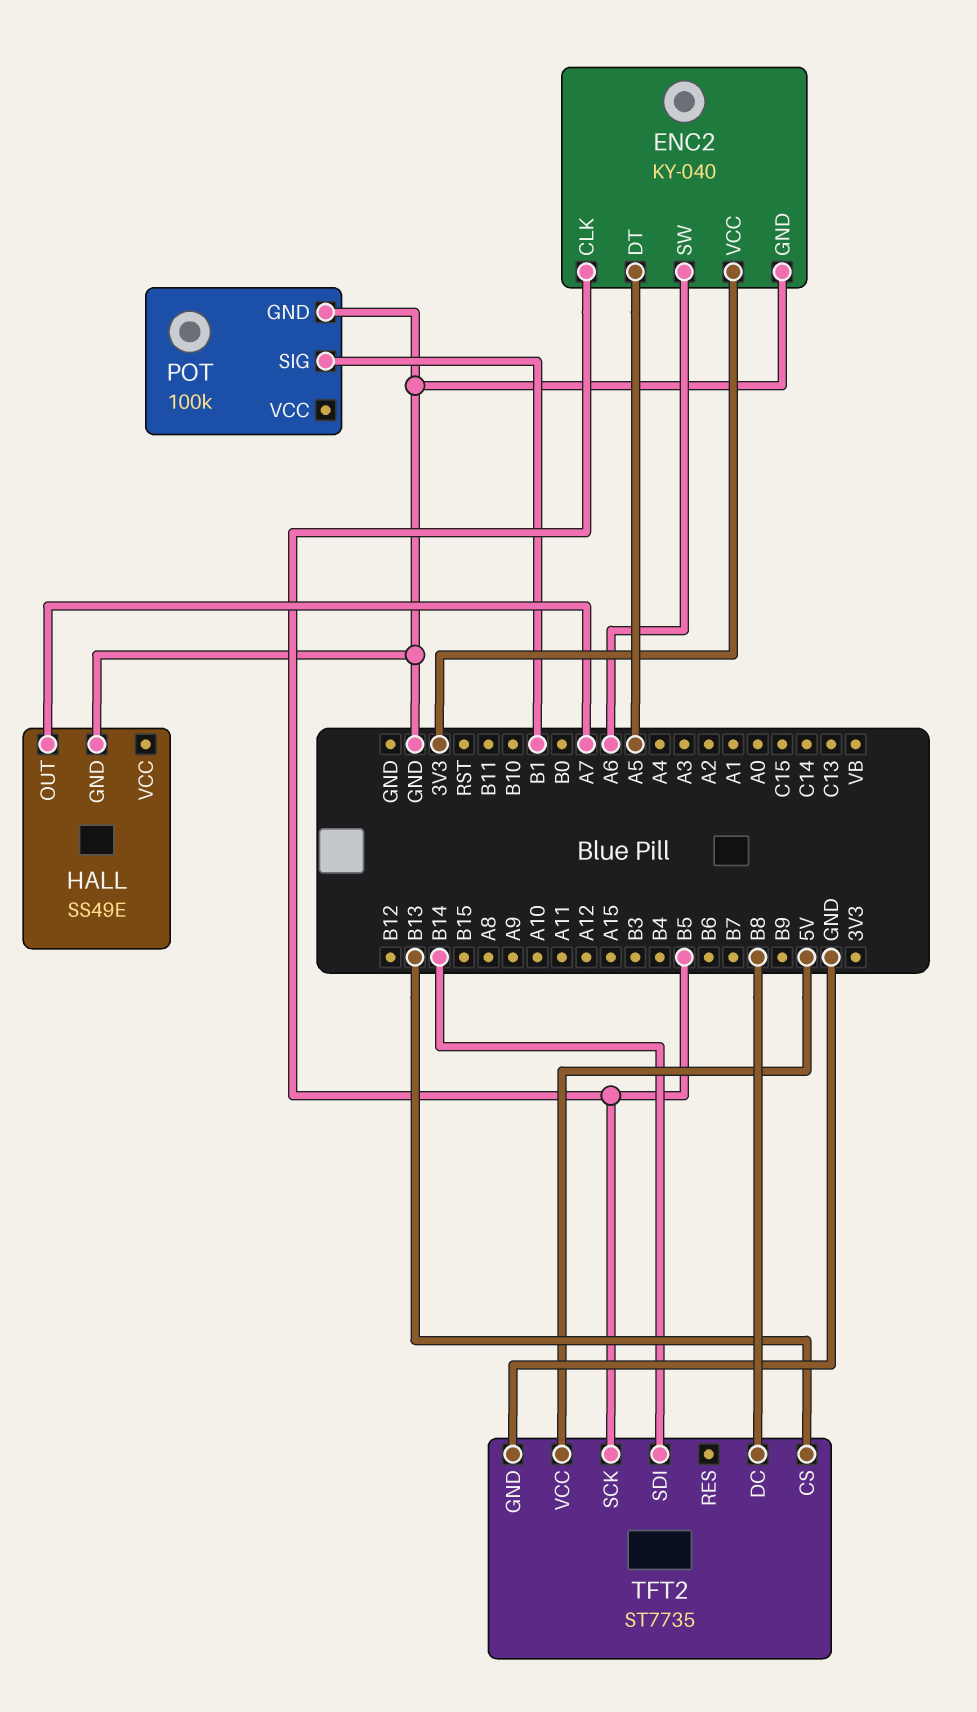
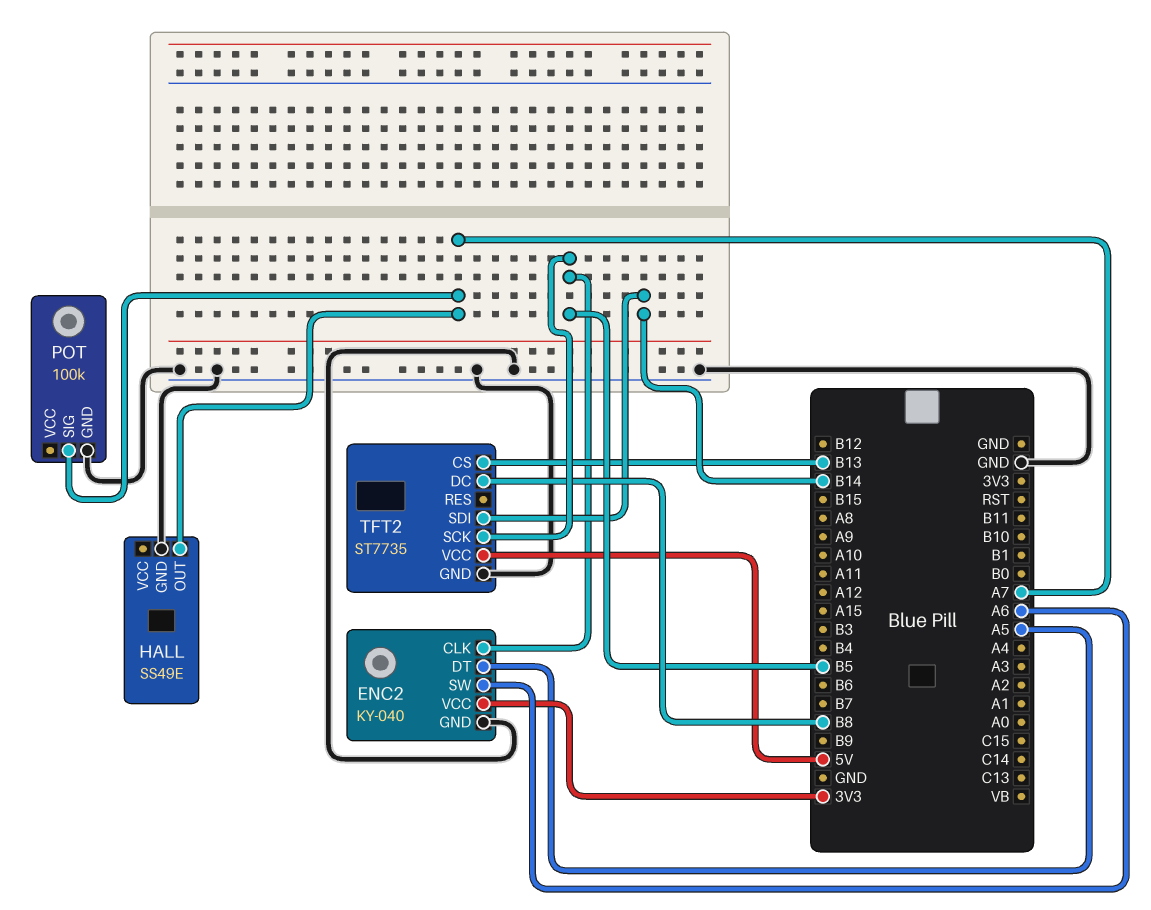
POT pin SIG: B1 -> A7

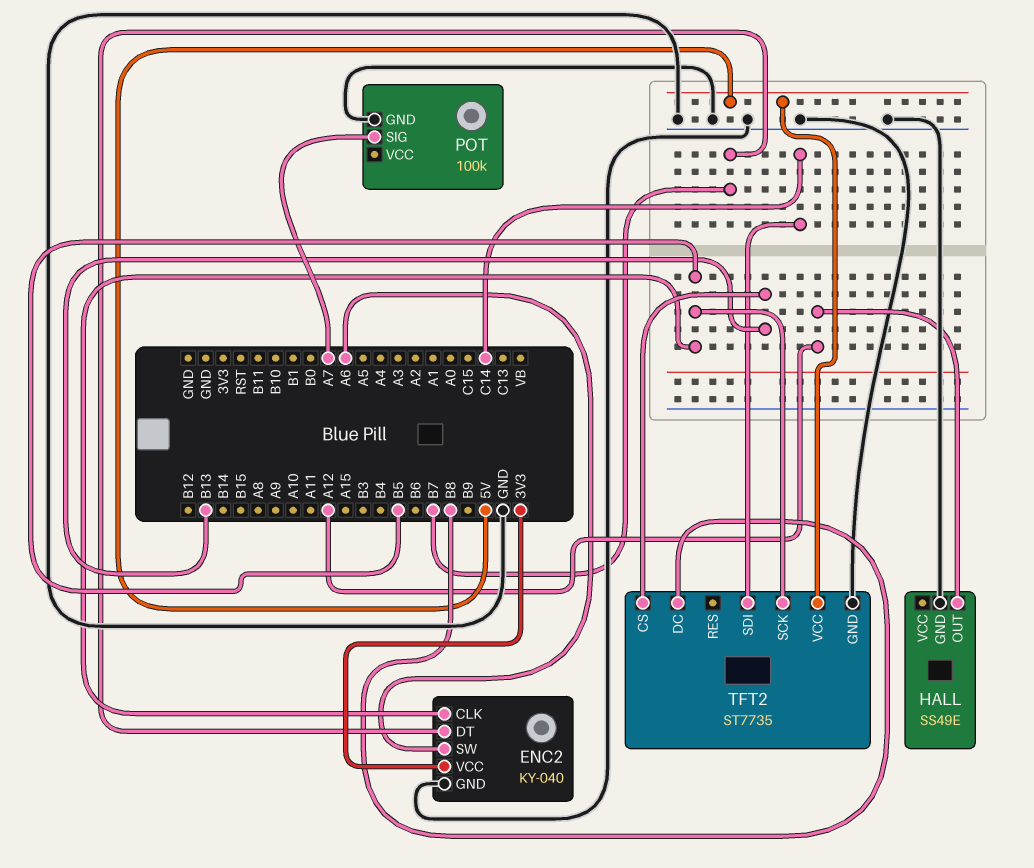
ENC2 pin DT: A5 -> B7
HALL pin OUT: A7 -> A12
TFT2 pin SDI: B14 -> C14

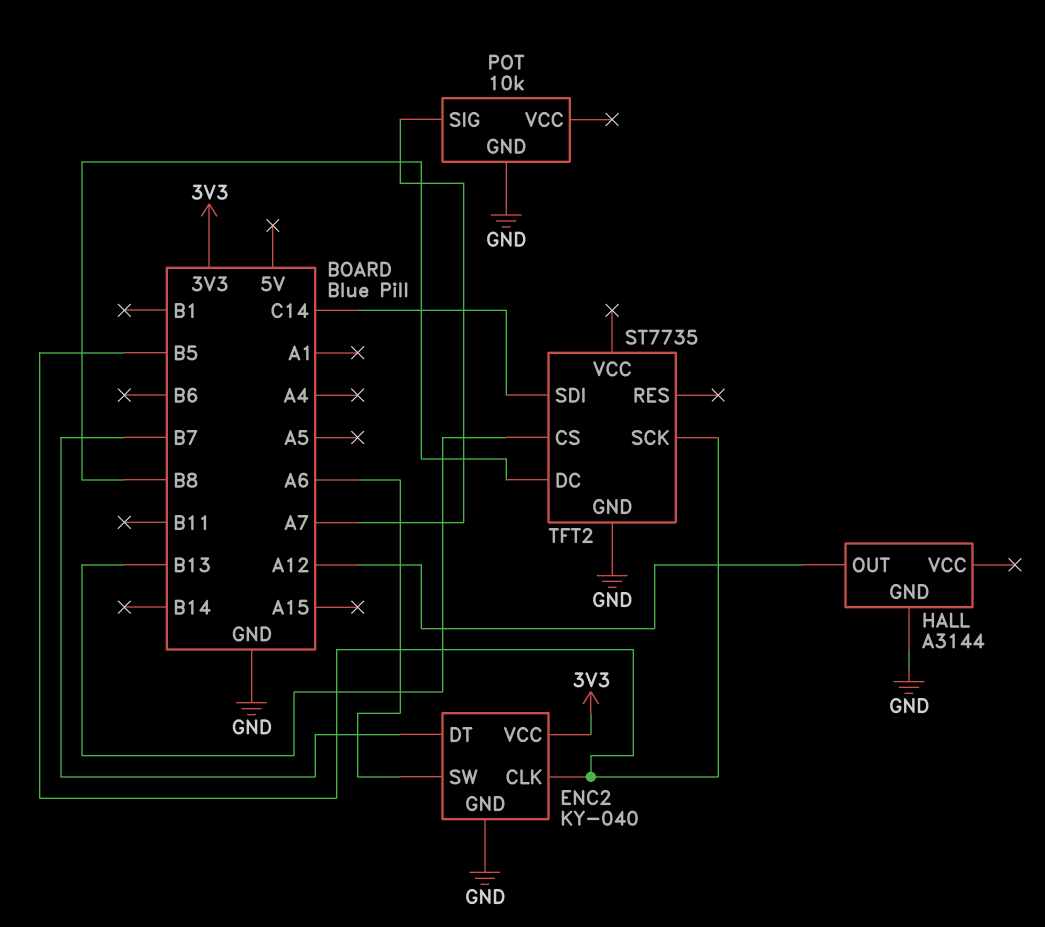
HALL: SS49E -> A3144
POT: 100k -> 10k
TFT2 pin VCC: 5V -> none

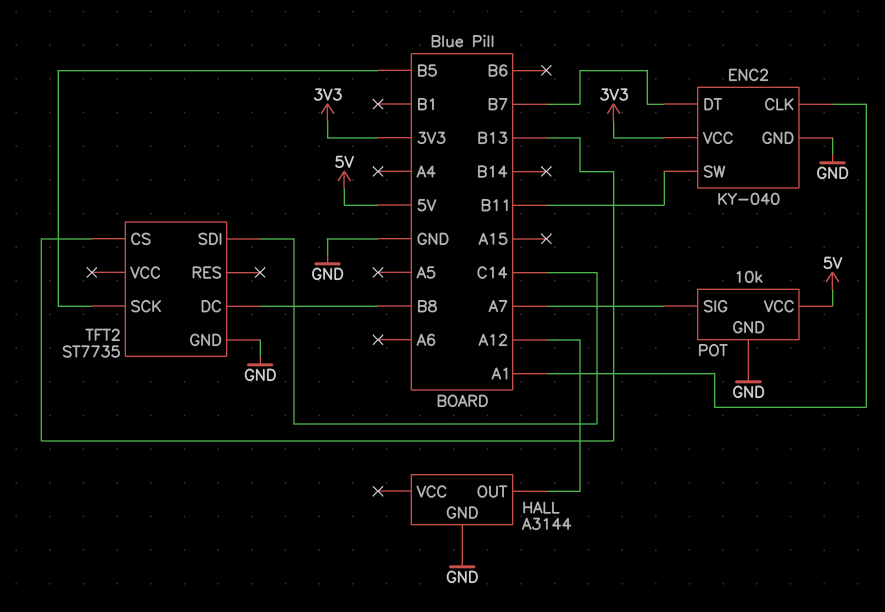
ENC2 pin CLK: B5 -> A1
ENC2 pin SW: A6 -> B11
POT pin VCC: none -> 5V

